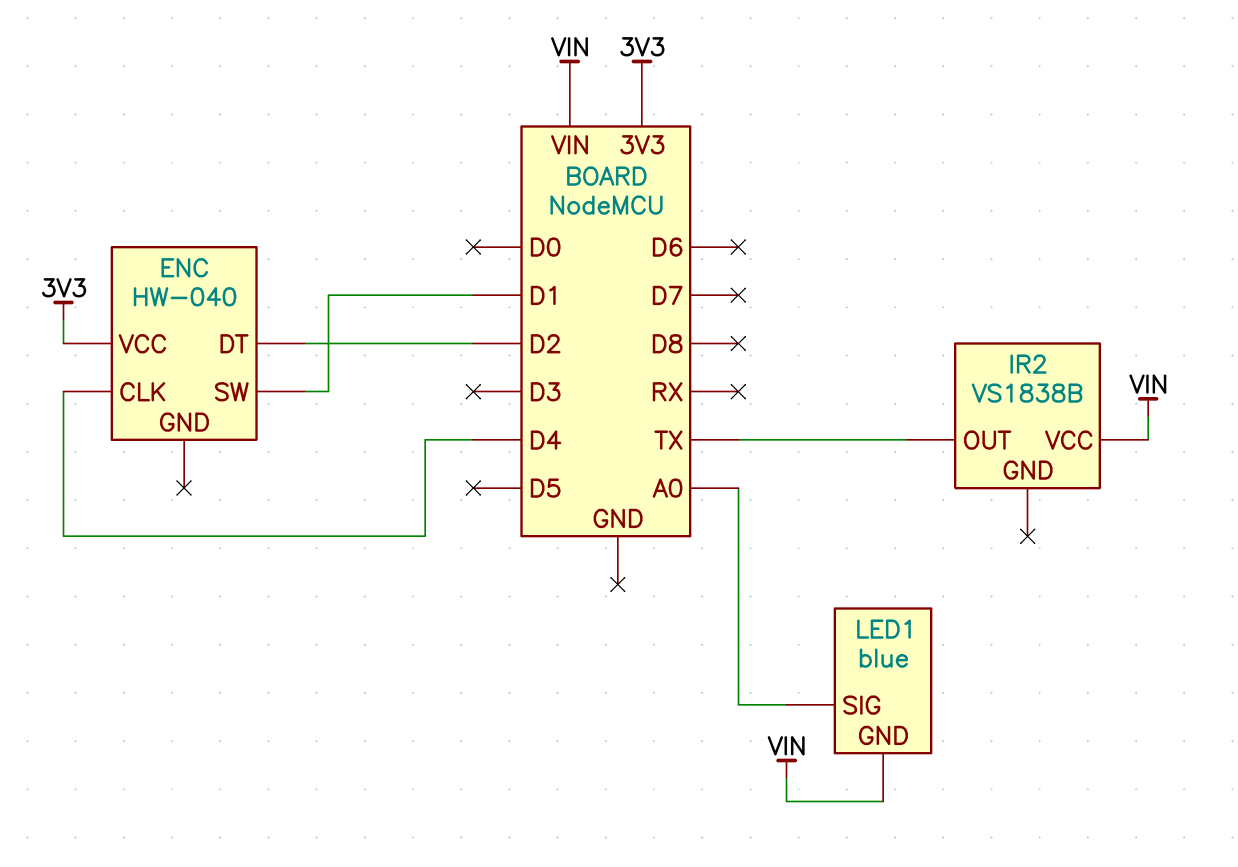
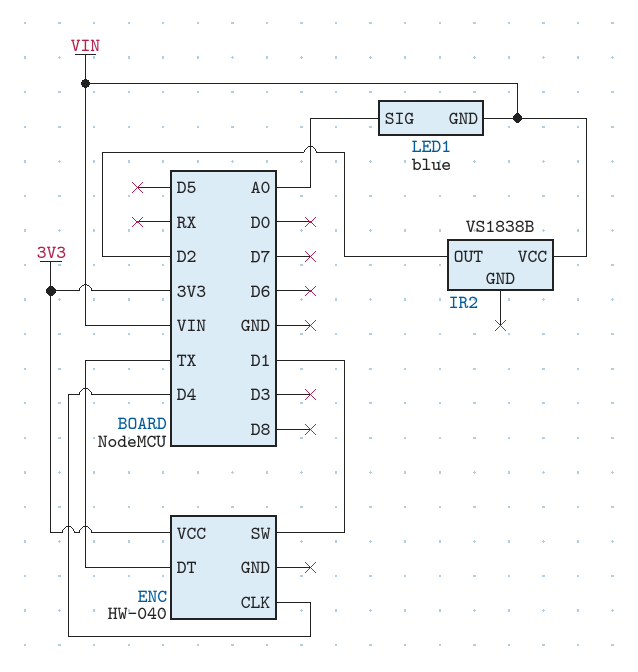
ENC pin DT: D2 -> TX
IR2 pin OUT: TX -> D2

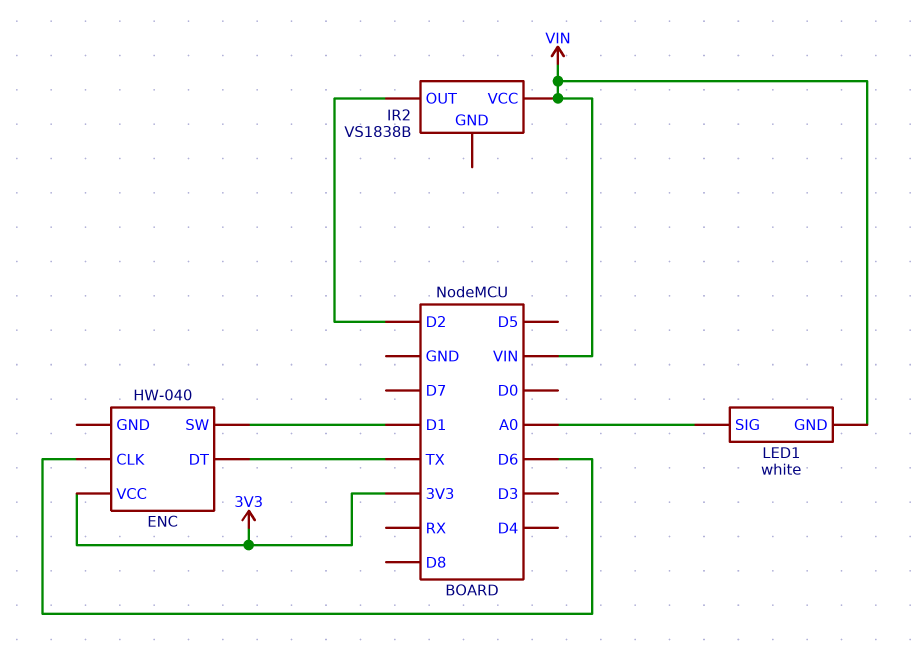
ENC pin CLK: D4 -> D6
LED1: blue -> white

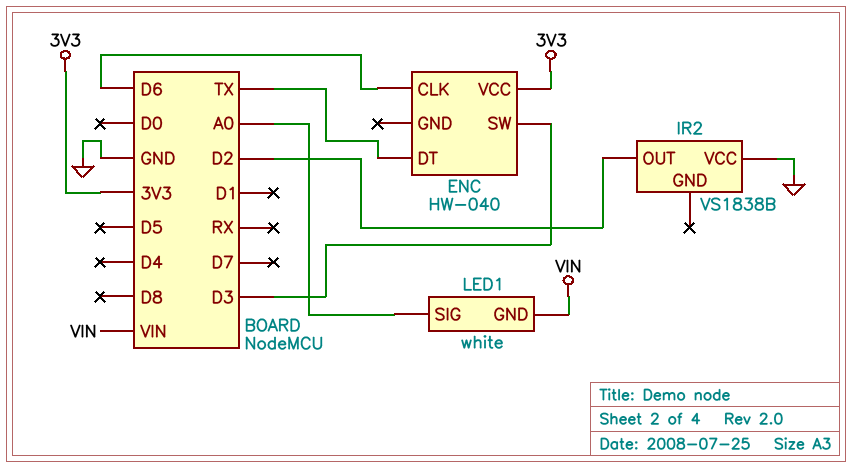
ENC pin SW: D1 -> D3
IR2 pin VCC: VIN -> GND

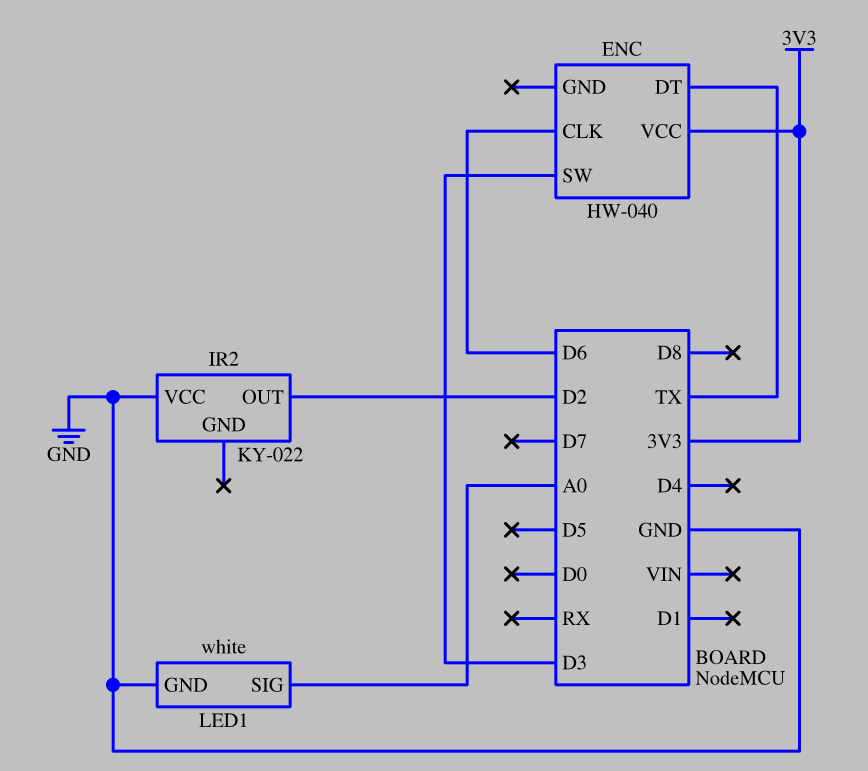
IR2: VS1838B -> KY-022
LED1 pin GND: VIN -> GND

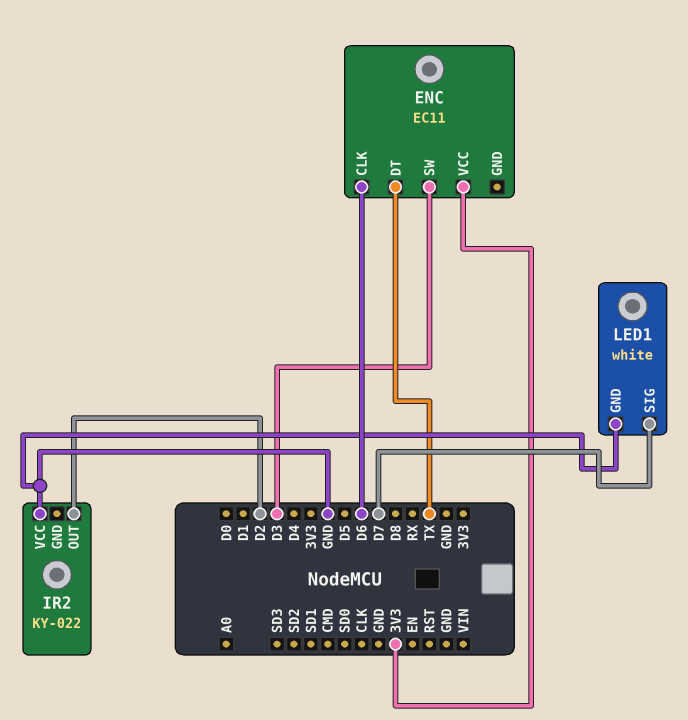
ENC: HW-040 -> EC11
LED1 pin SIG: A0 -> D7

